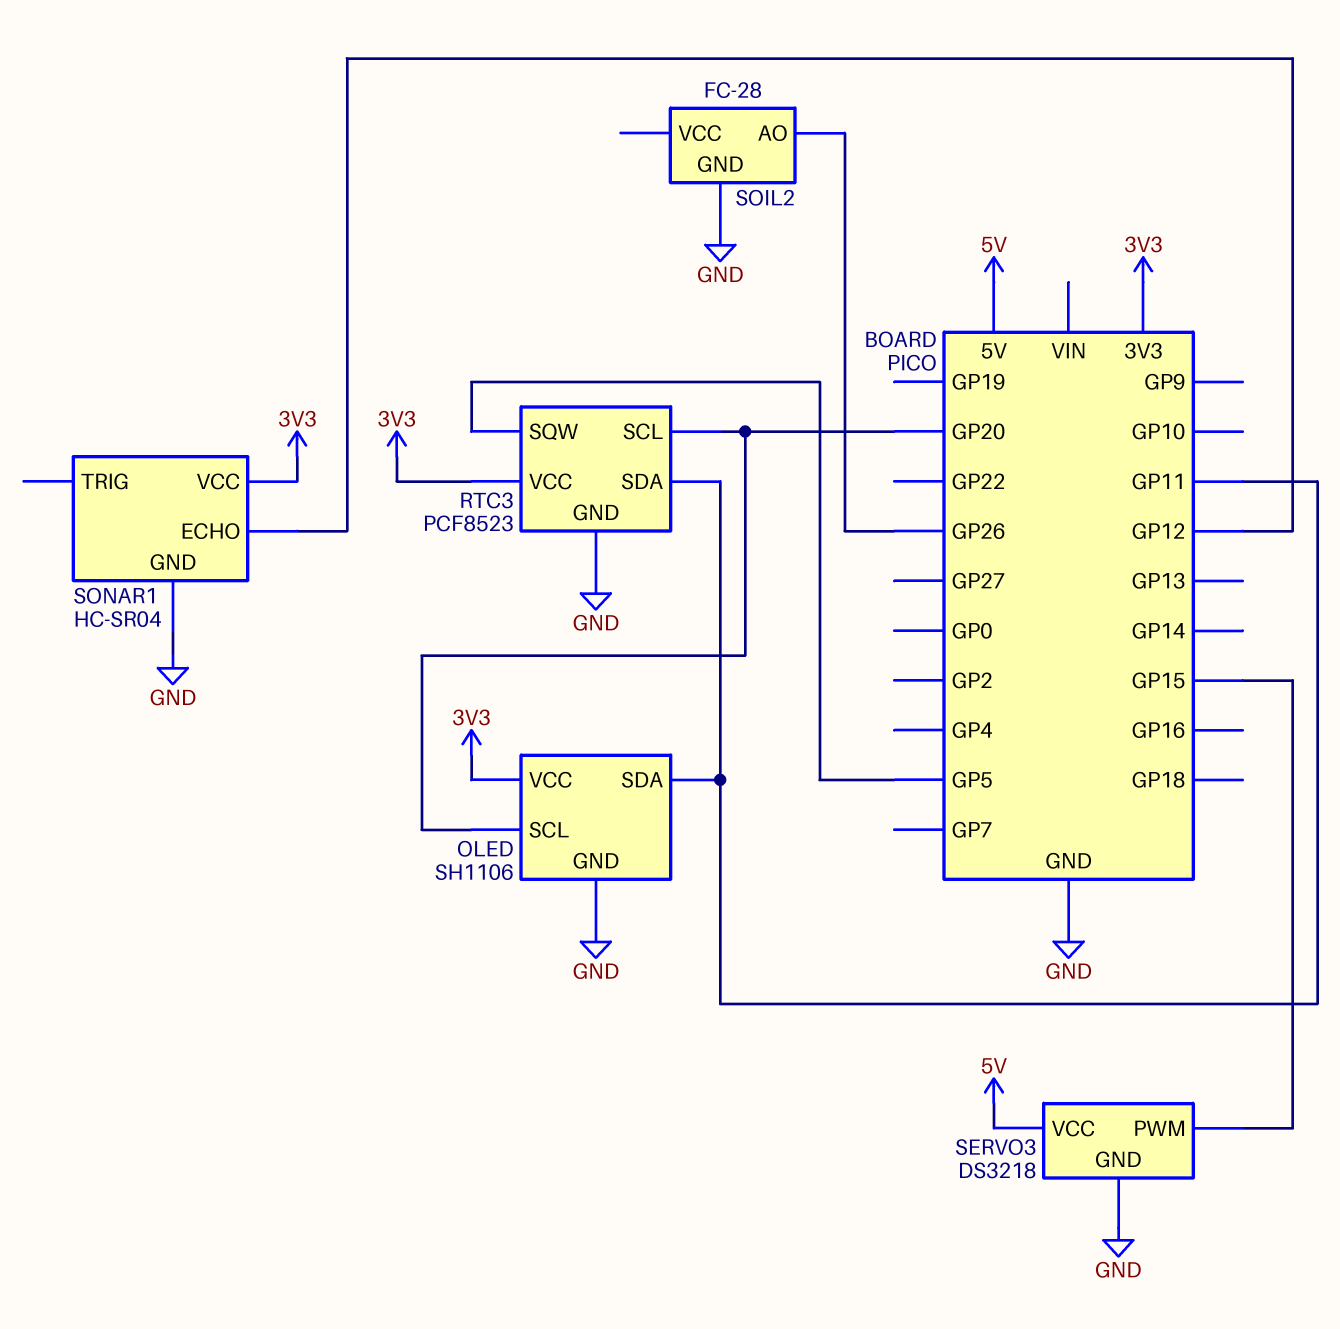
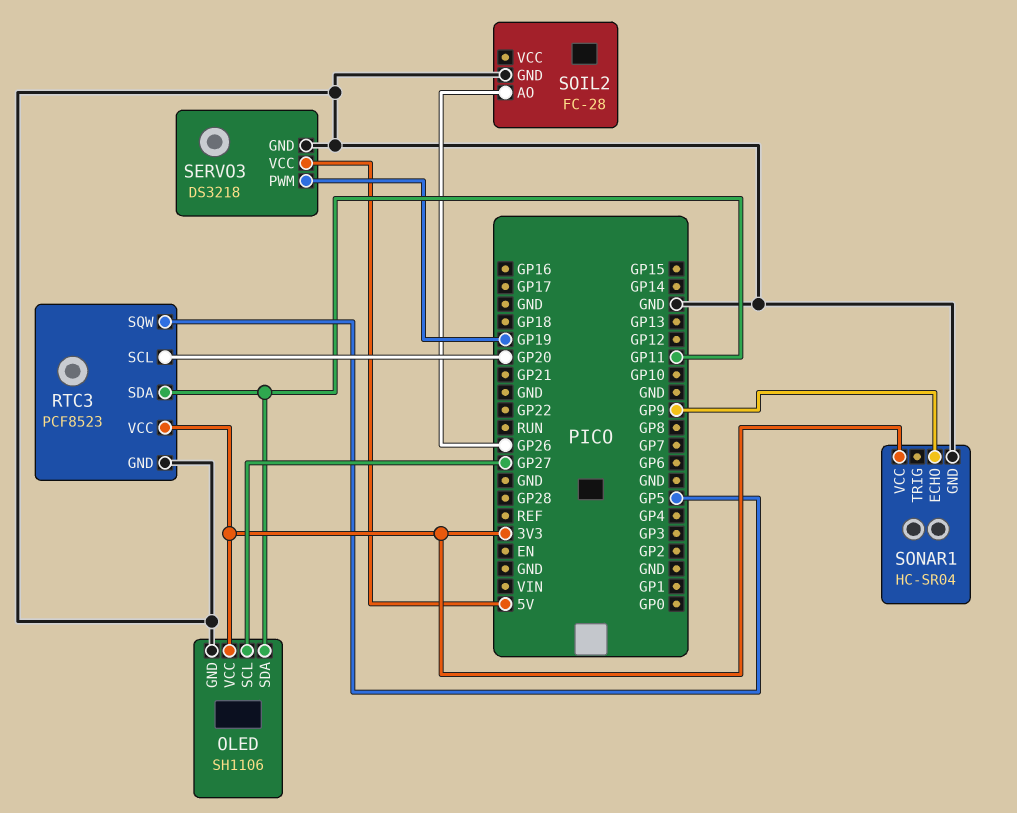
OLED pin SCL: GP20 -> GP27
SERVO3 pin PWM: GP15 -> GP19
SONAR1 pin ECHO: GP12 -> GP9

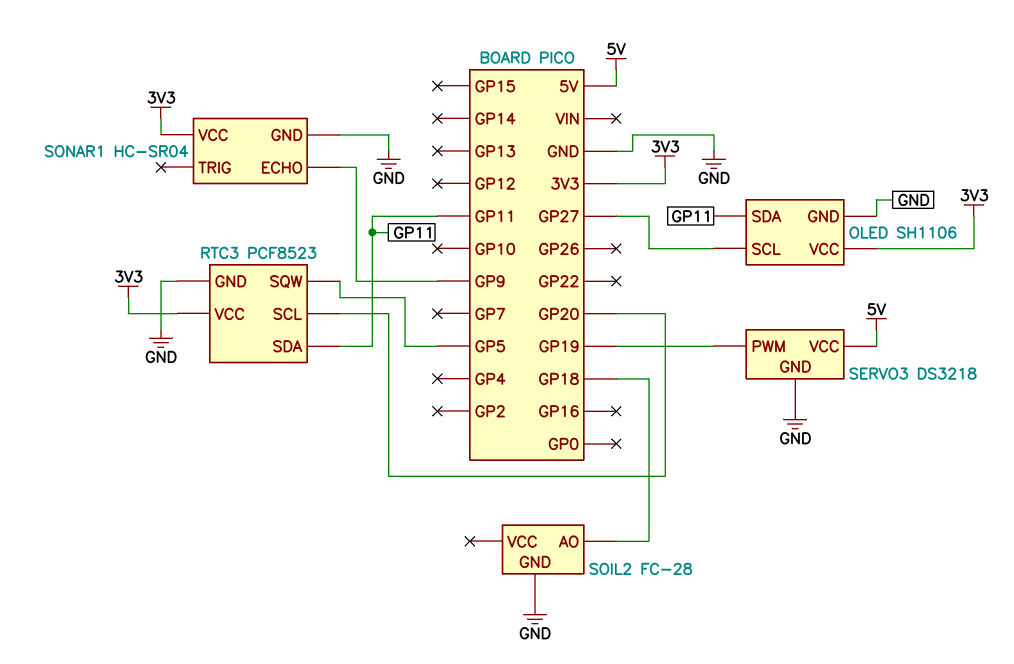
SOIL2 pin AO: GP26 -> GP18

